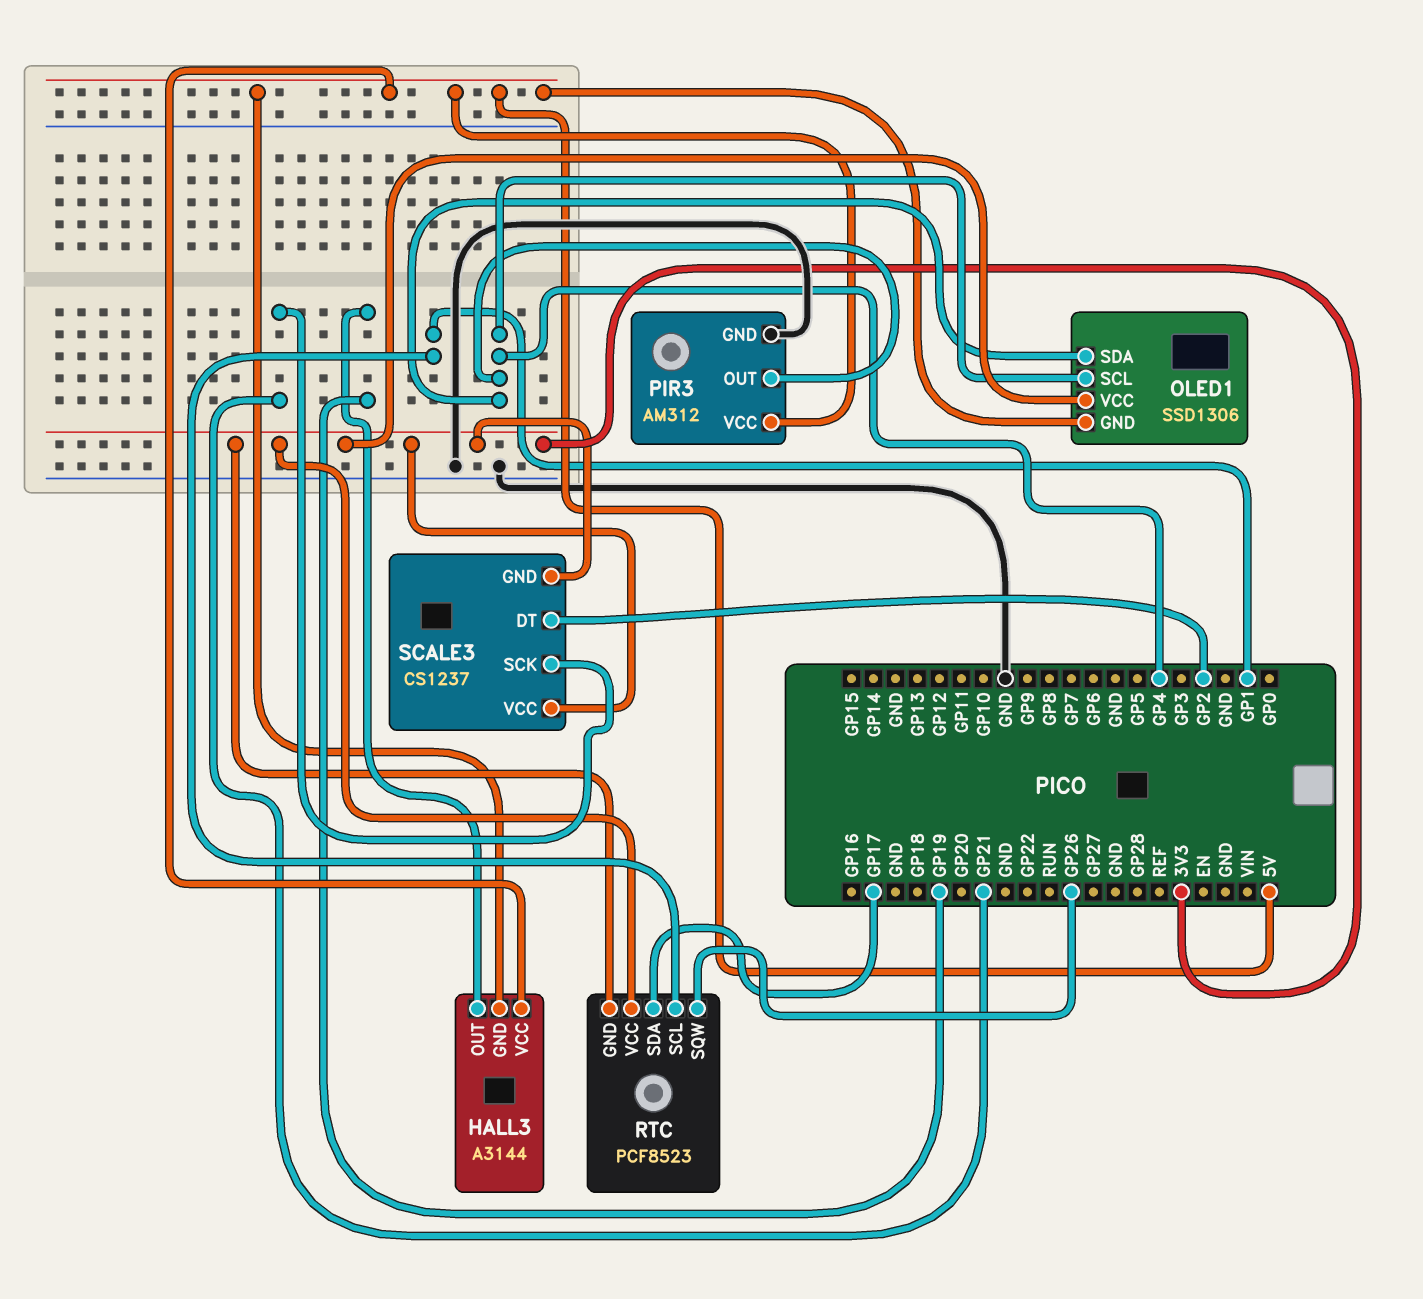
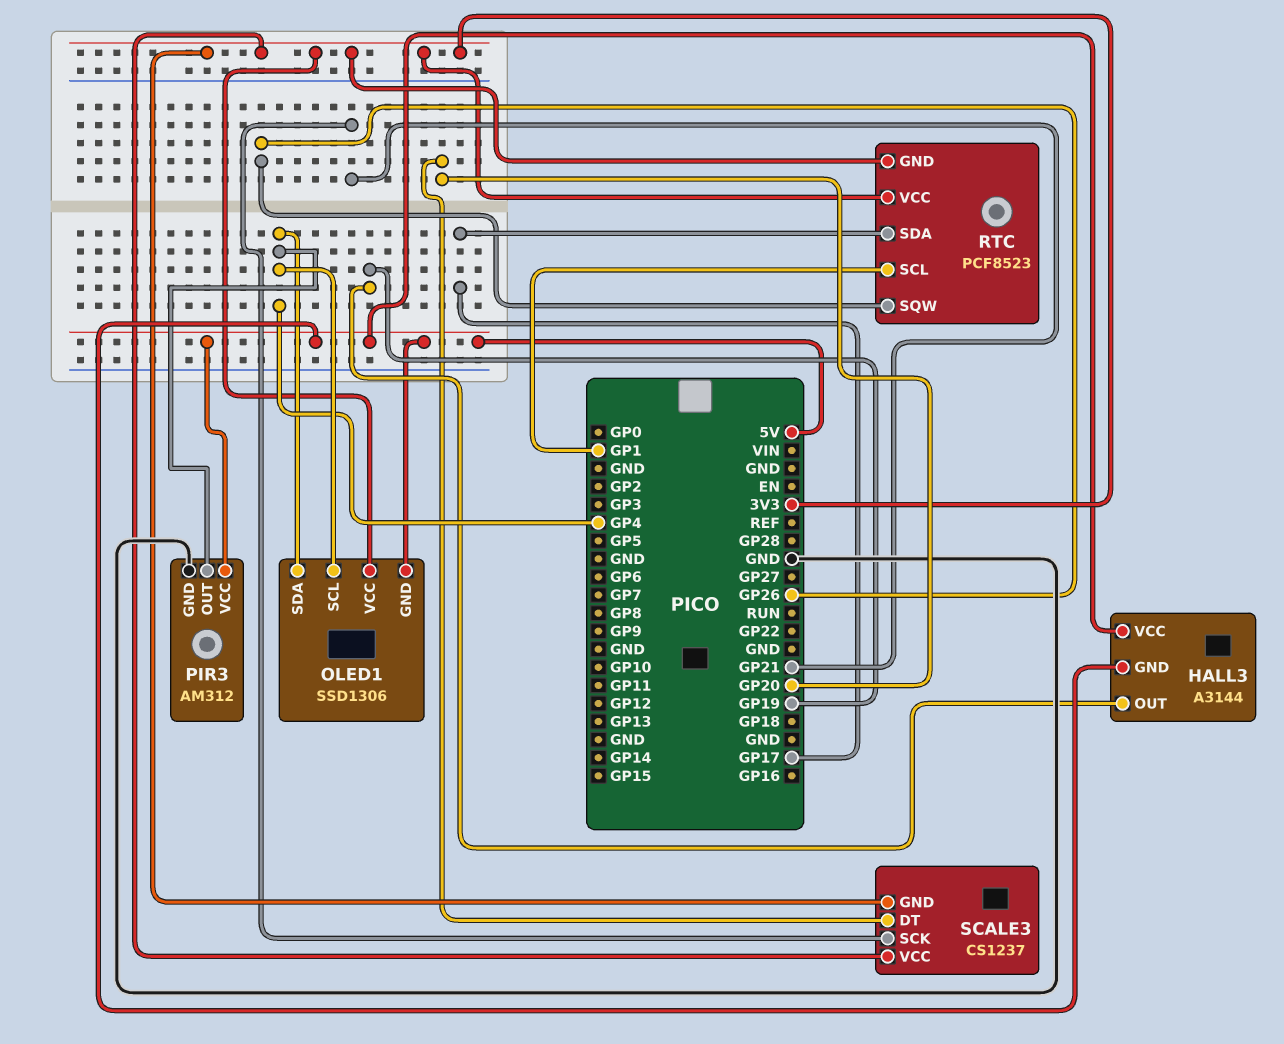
SCALE3 pin DT: GP2 -> GP20

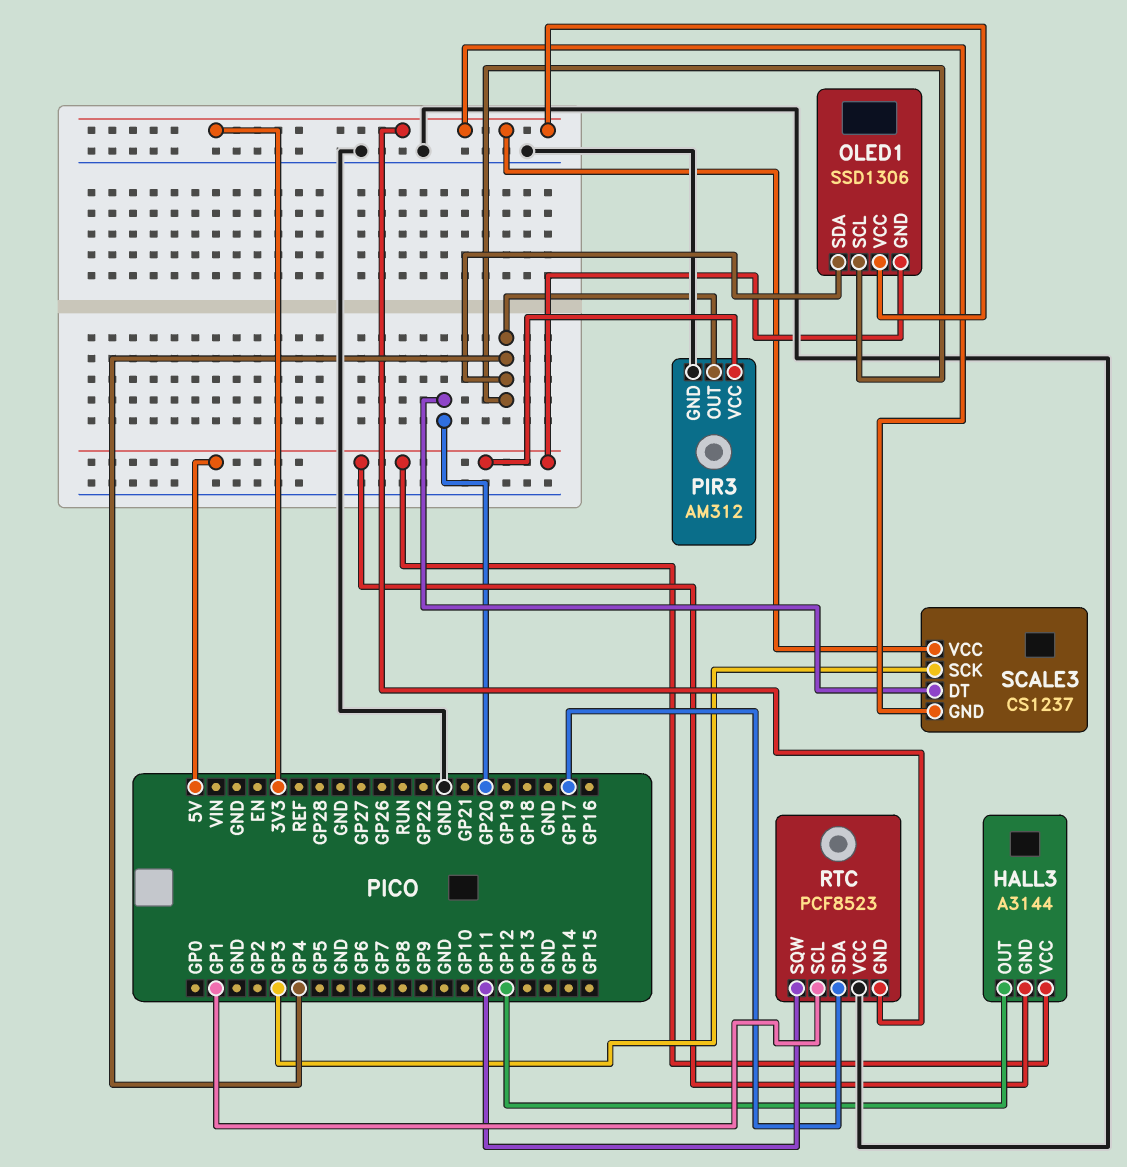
HALL3 pin OUT: GP19 -> GP12
RTC pin SQW: GP26 -> GP11
RTC pin VCC: 3V3 -> GND
SCALE3 pin SCK: GP21 -> GP3

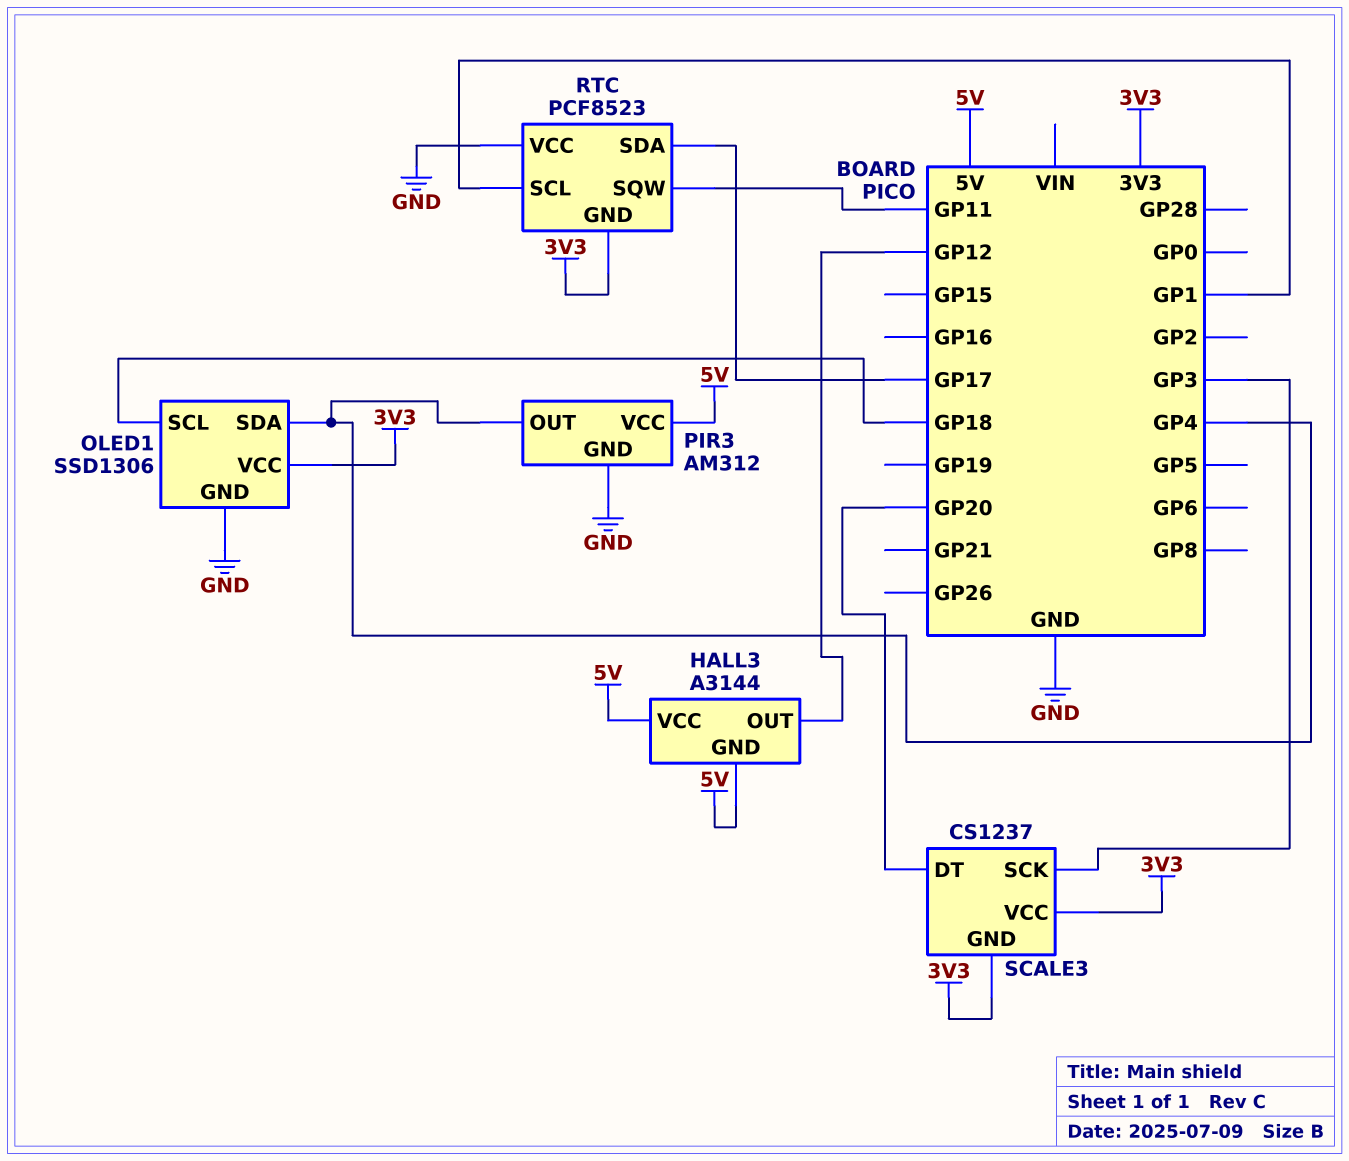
OLED1 pin GND: 5V -> GND
OLED1 pin SCL: GP4 -> GP18

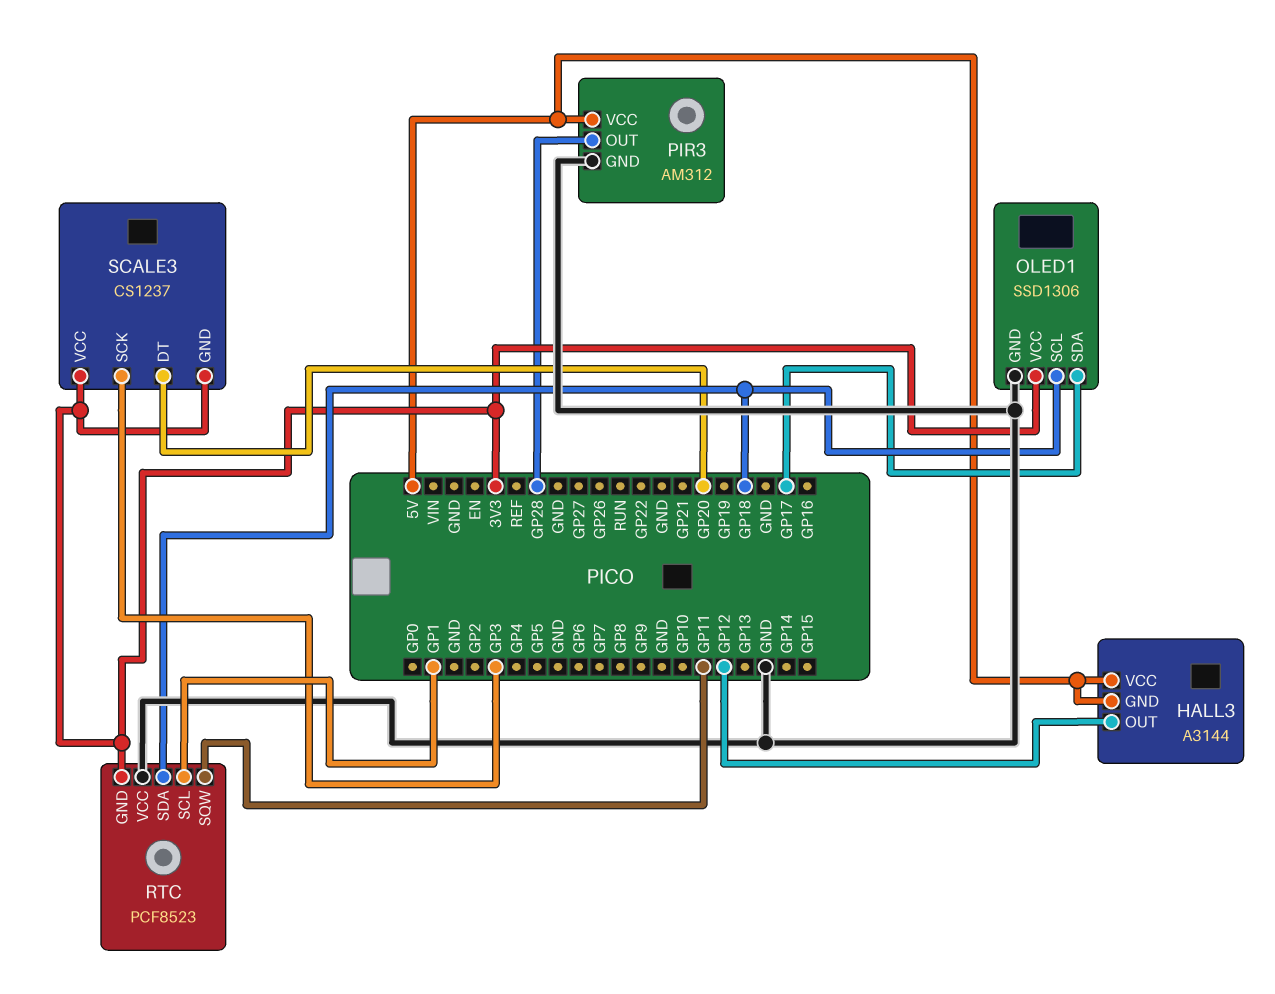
OLED1 pin SDA: GP4 -> GP17
PIR3 pin OUT: GP4 -> GP28
RTC pin SDA: GP17 -> GP18

